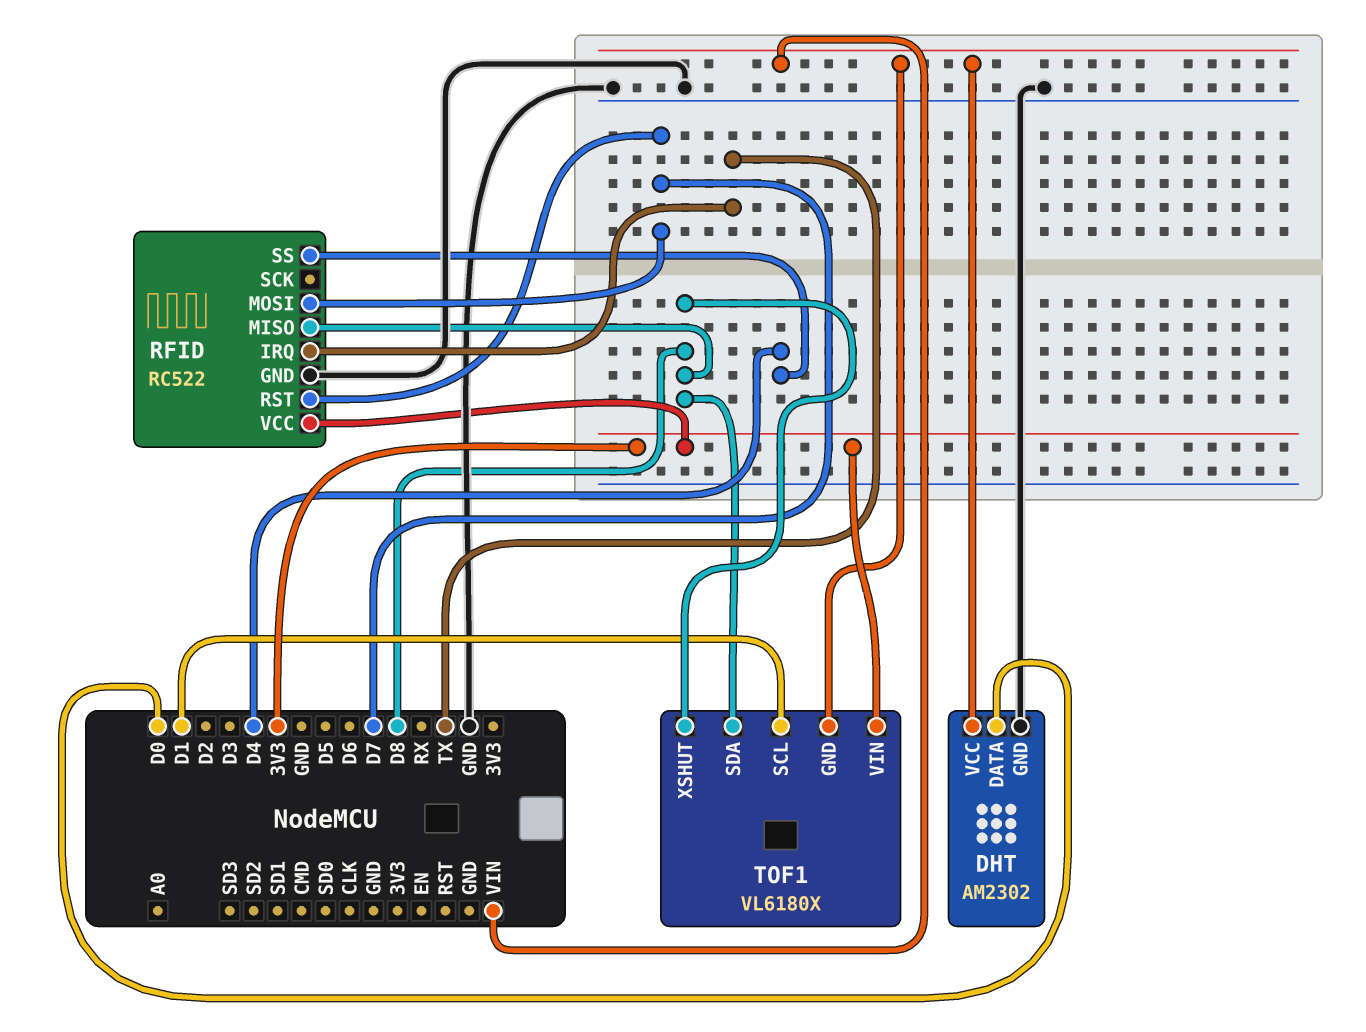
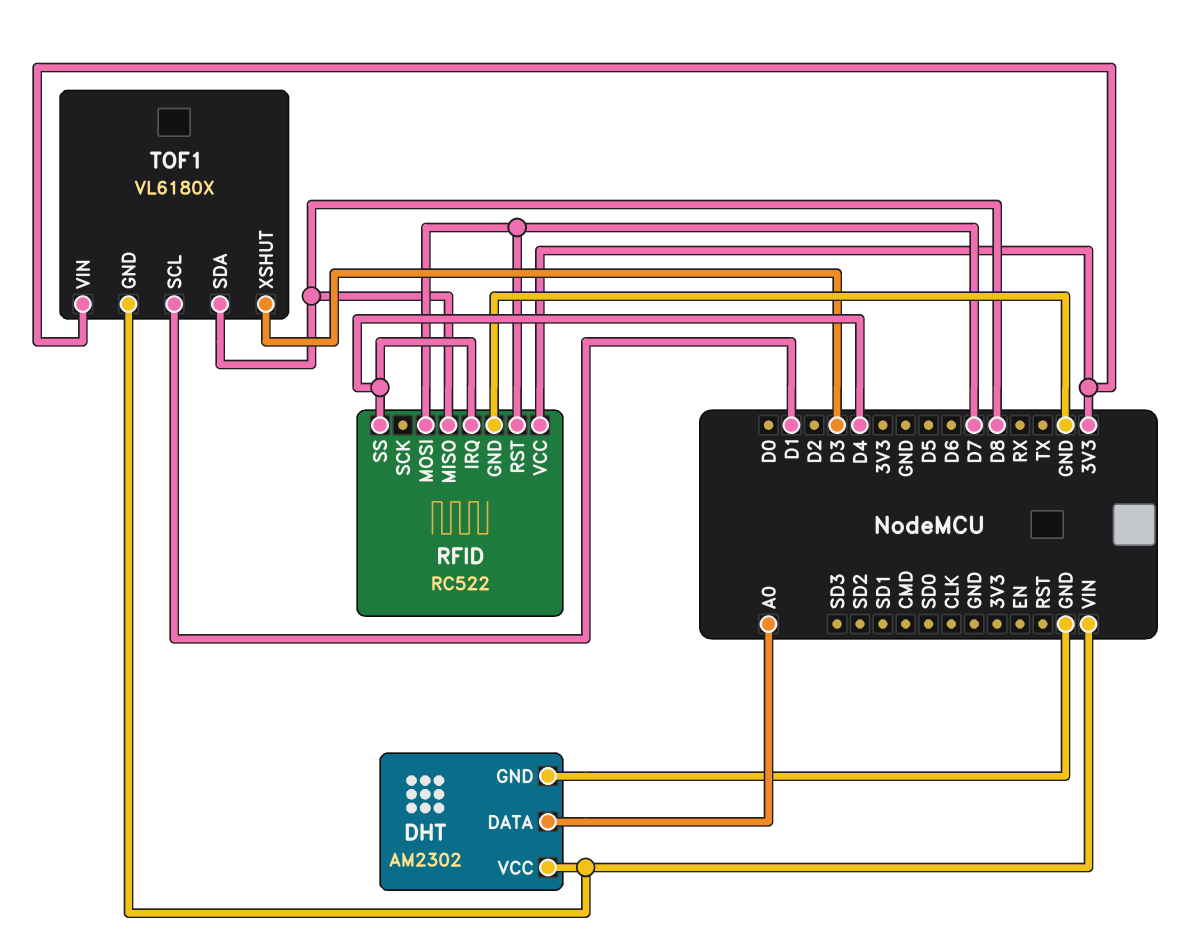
DHT pin DATA: D0 -> A0
RFID pin IRQ: TX -> D4
TOF1 pin XSHUT: D8 -> D3

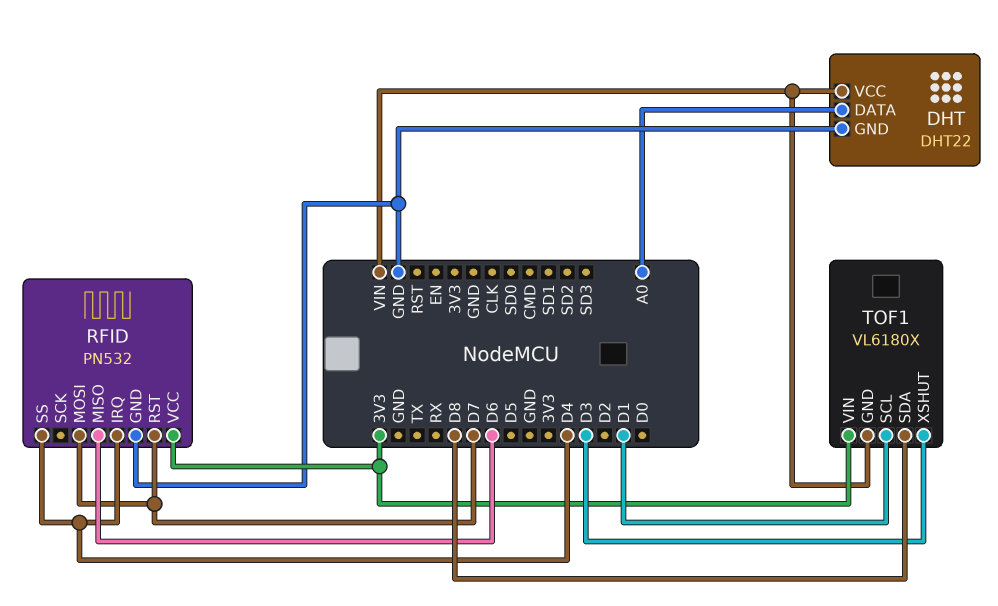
DHT: AM2302 -> DHT22
RFID: RC522 -> PN532
RFID pin MISO: D8 -> D6

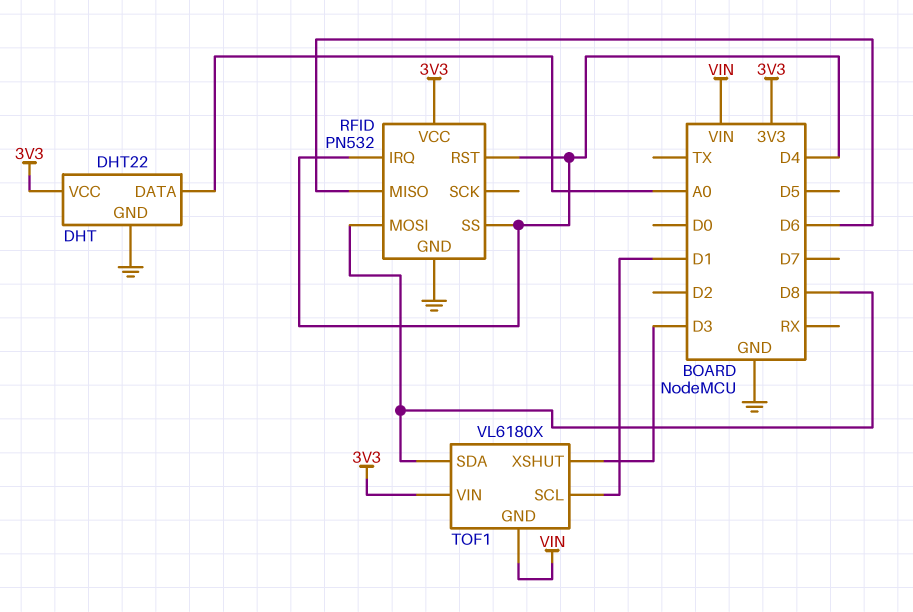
DHT pin VCC: VIN -> 3V3
RFID pin MOSI: D7 -> D8
RFID pin RST: D7 -> D4

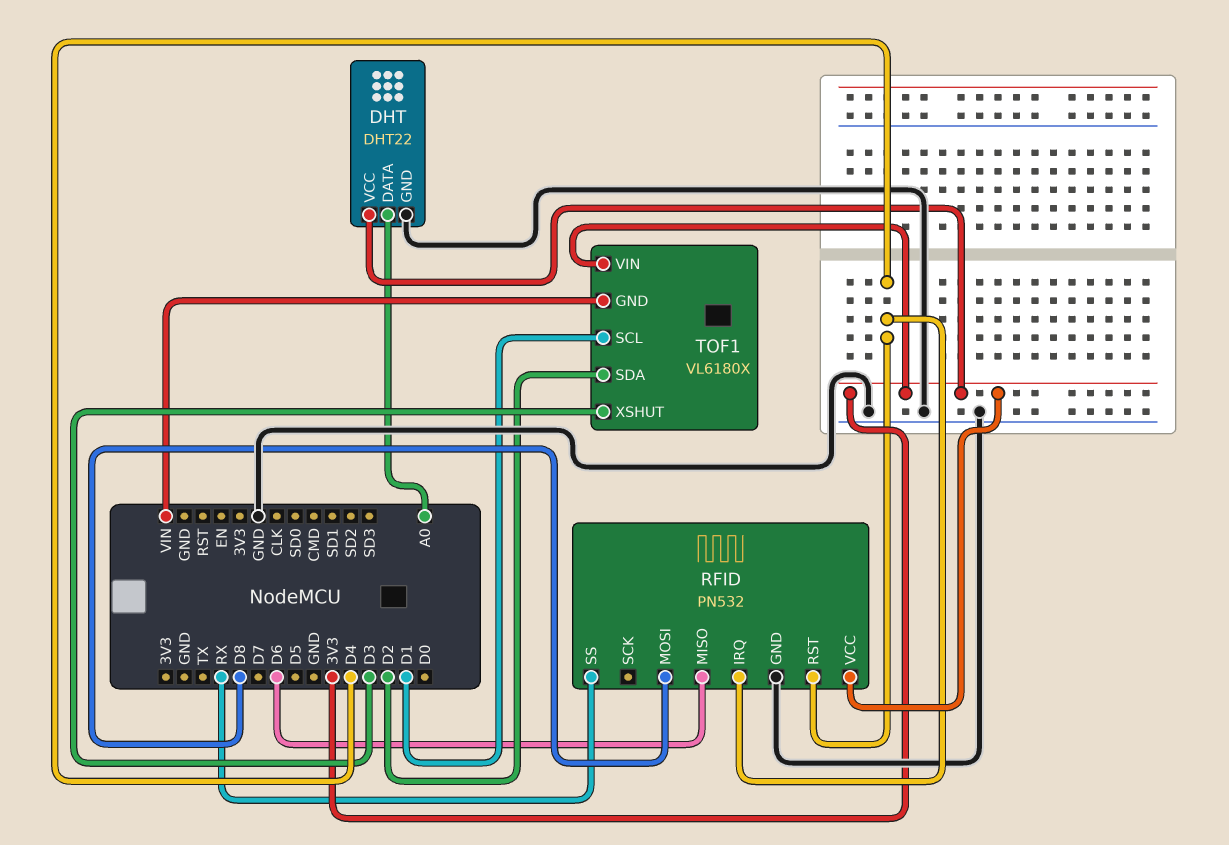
RFID pin SS: D4 -> RX
TOF1 pin SDA: D8 -> D2

